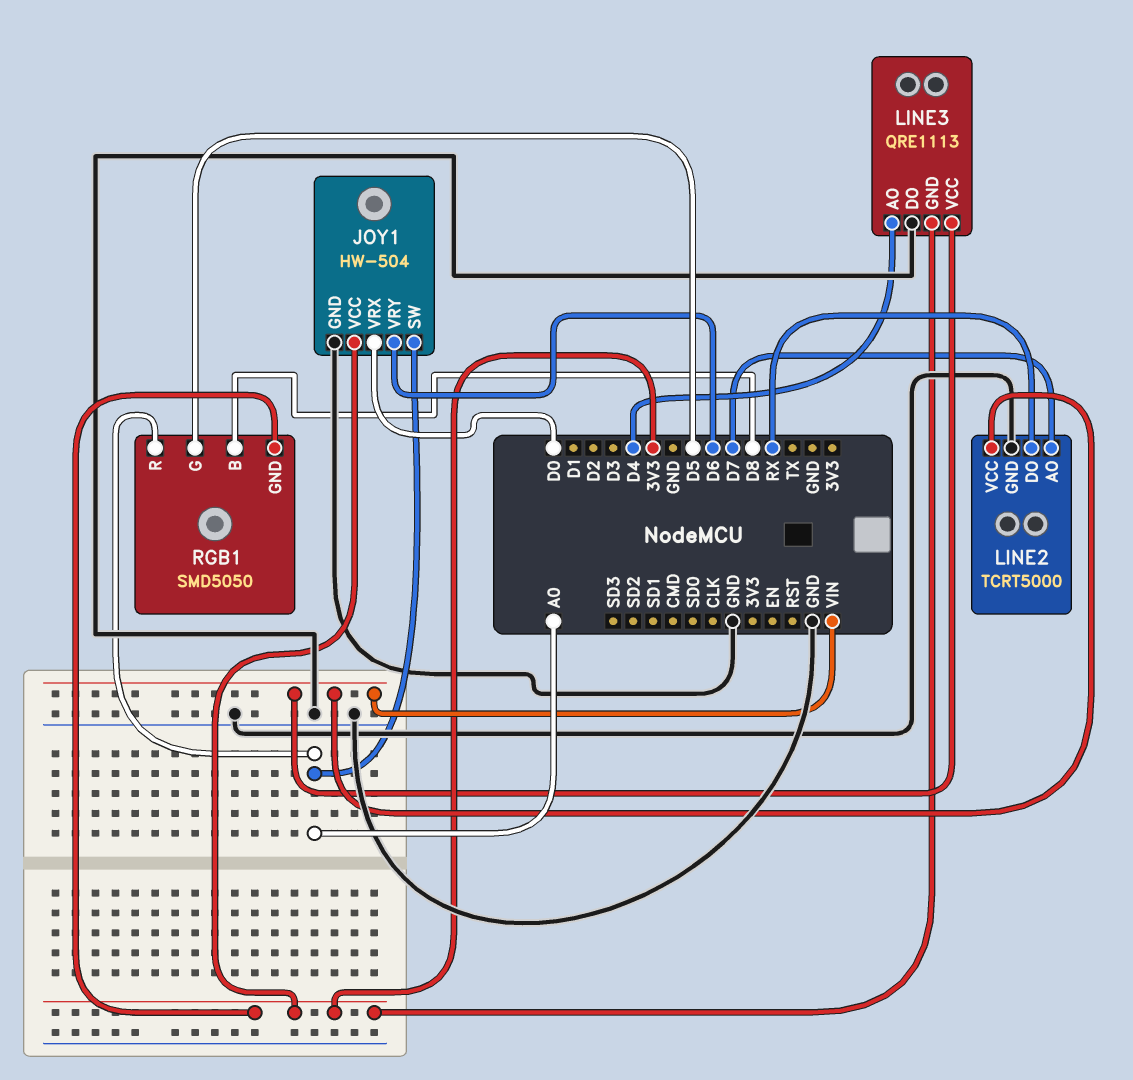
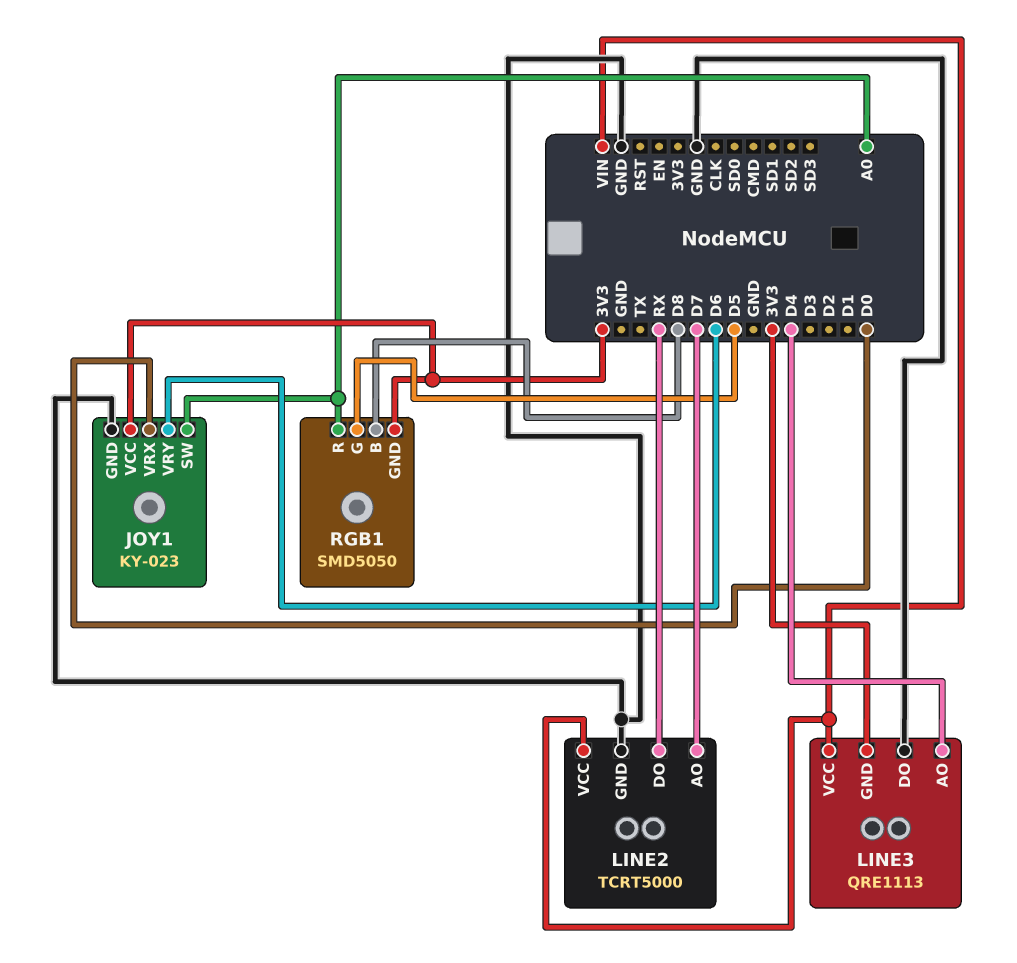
JOY1: HW-504 -> KY-023

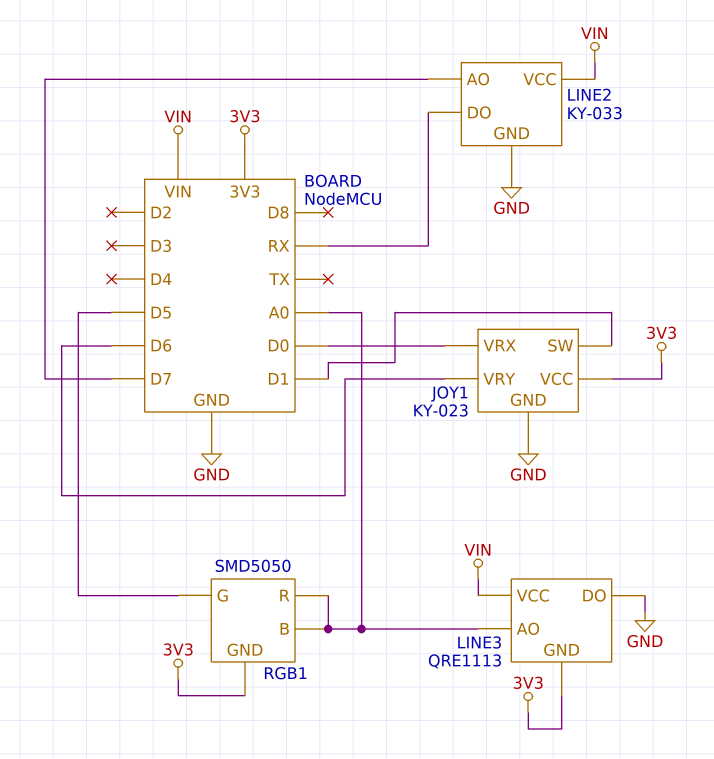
JOY1 pin SW: A0 -> D1
LINE2: TCRT5000 -> KY-033
LINE3 pin AO: D4 -> A0
RGB1 pin B: D8 -> A0

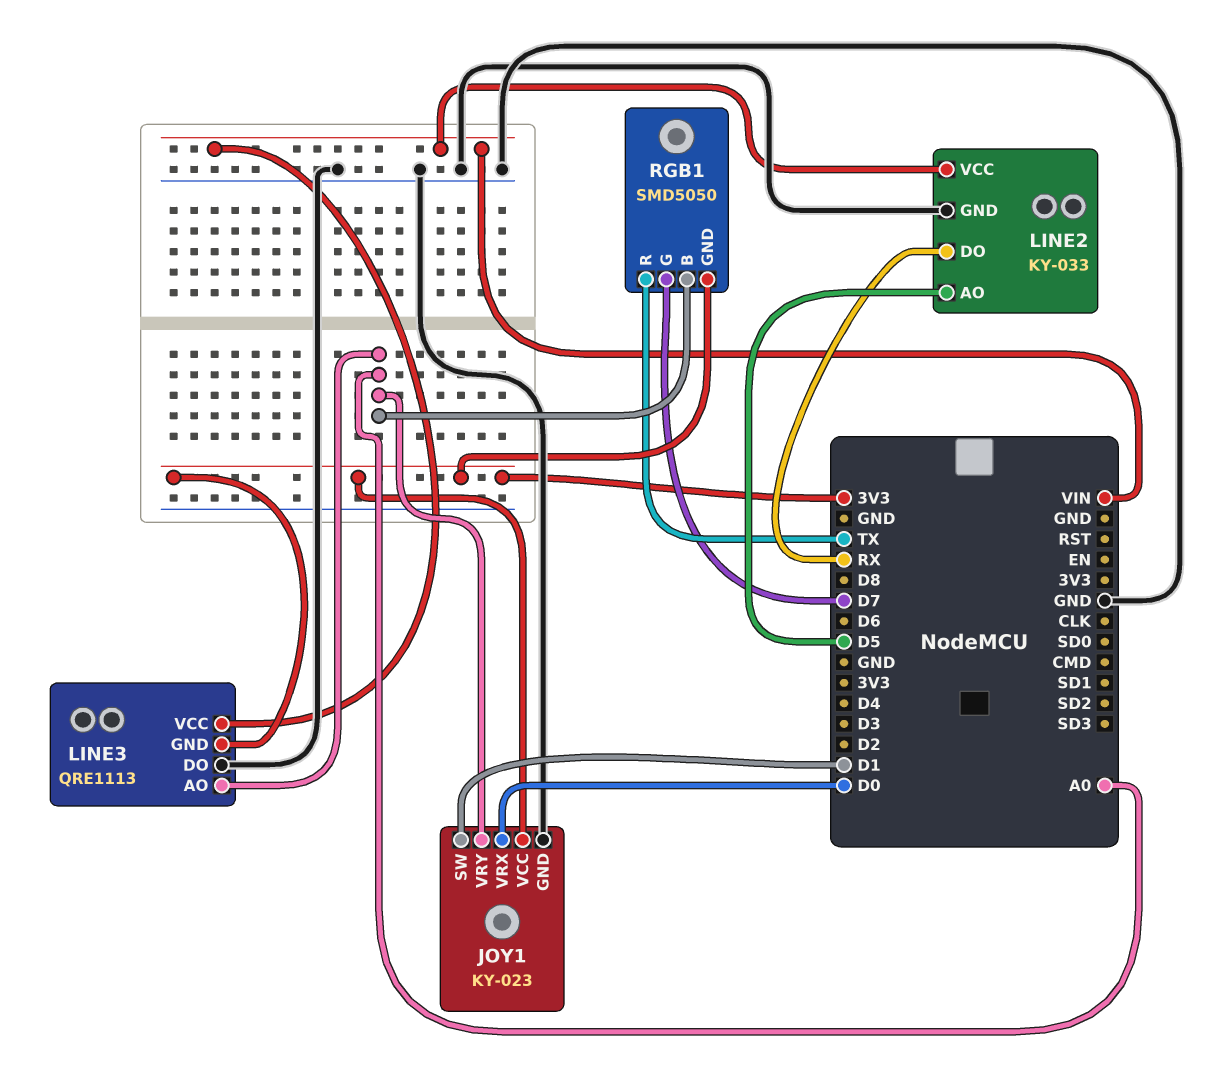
JOY1 pin VRY: D6 -> A0
LINE2 pin AO: D7 -> D5
RGB1 pin G: D5 -> D7
RGB1 pin R: A0 -> TX

